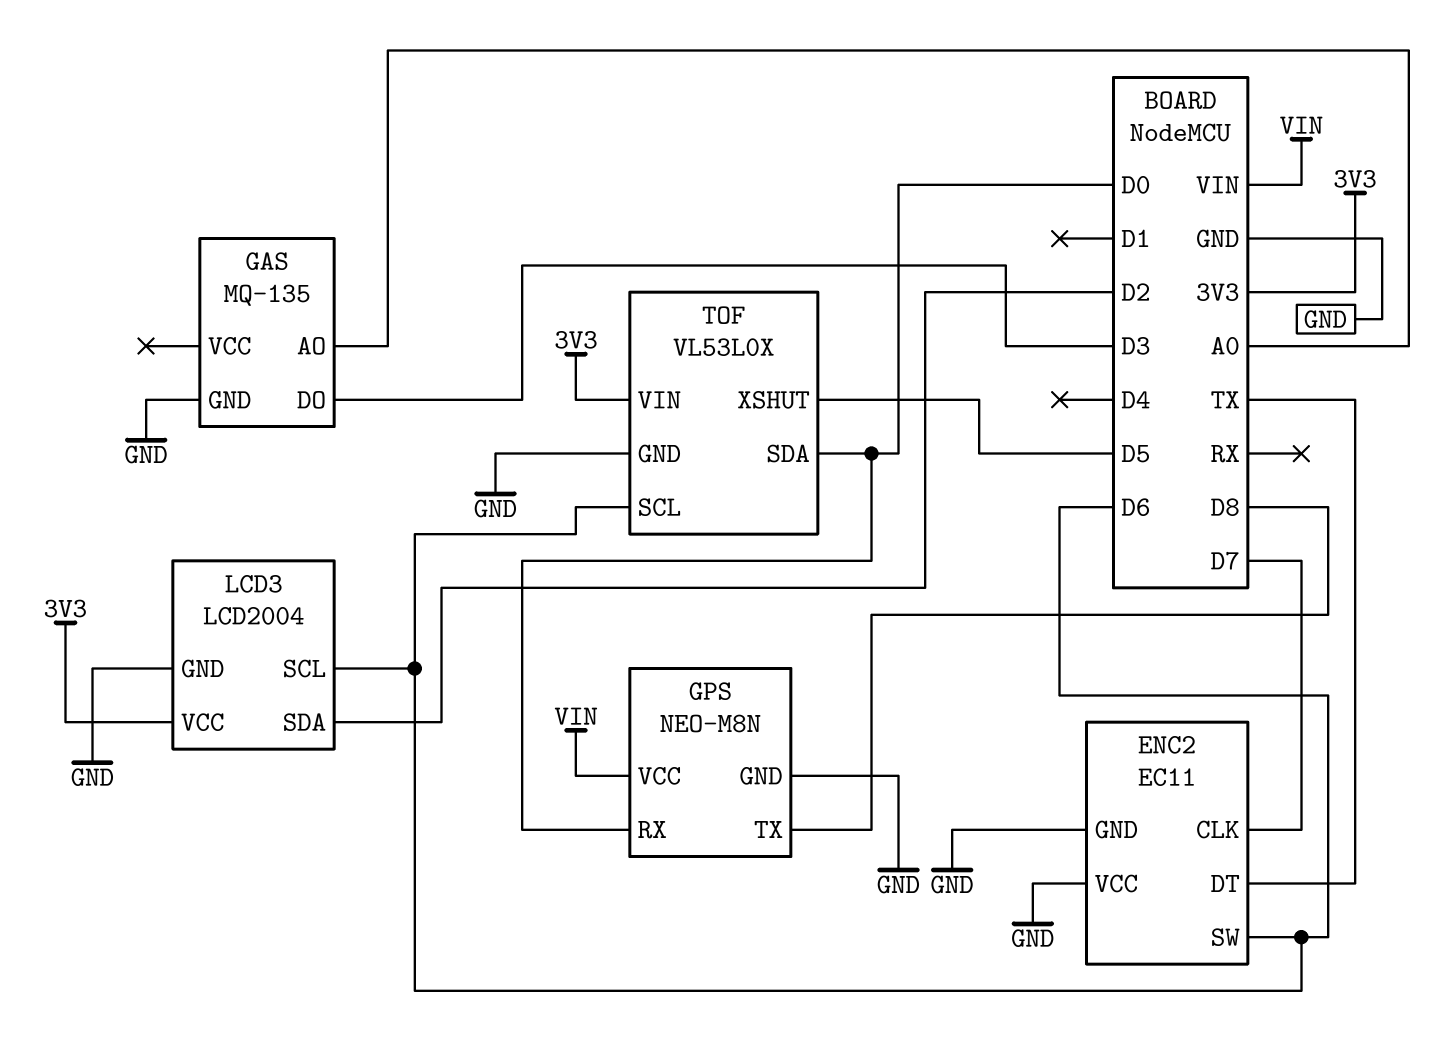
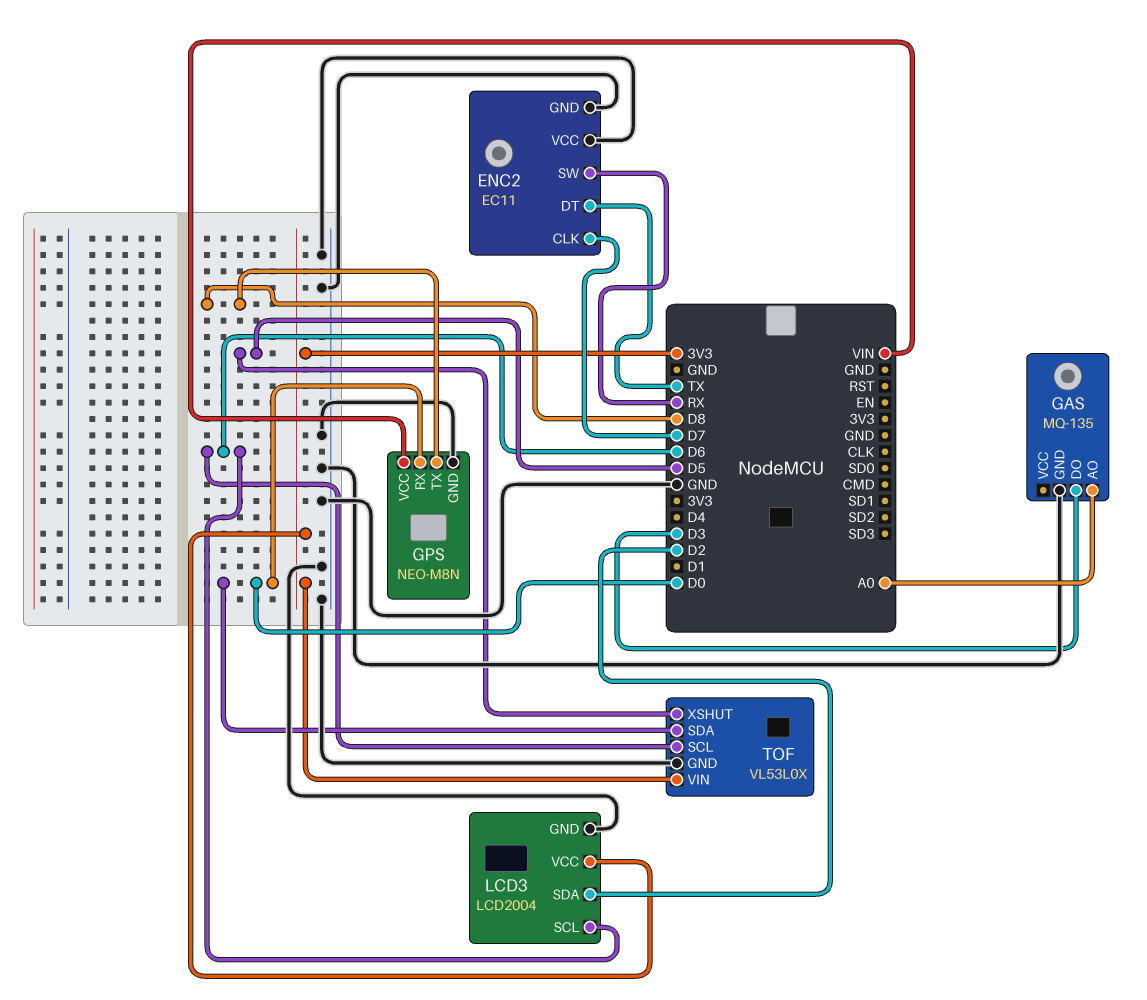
ENC2 pin SW: D6 -> RX

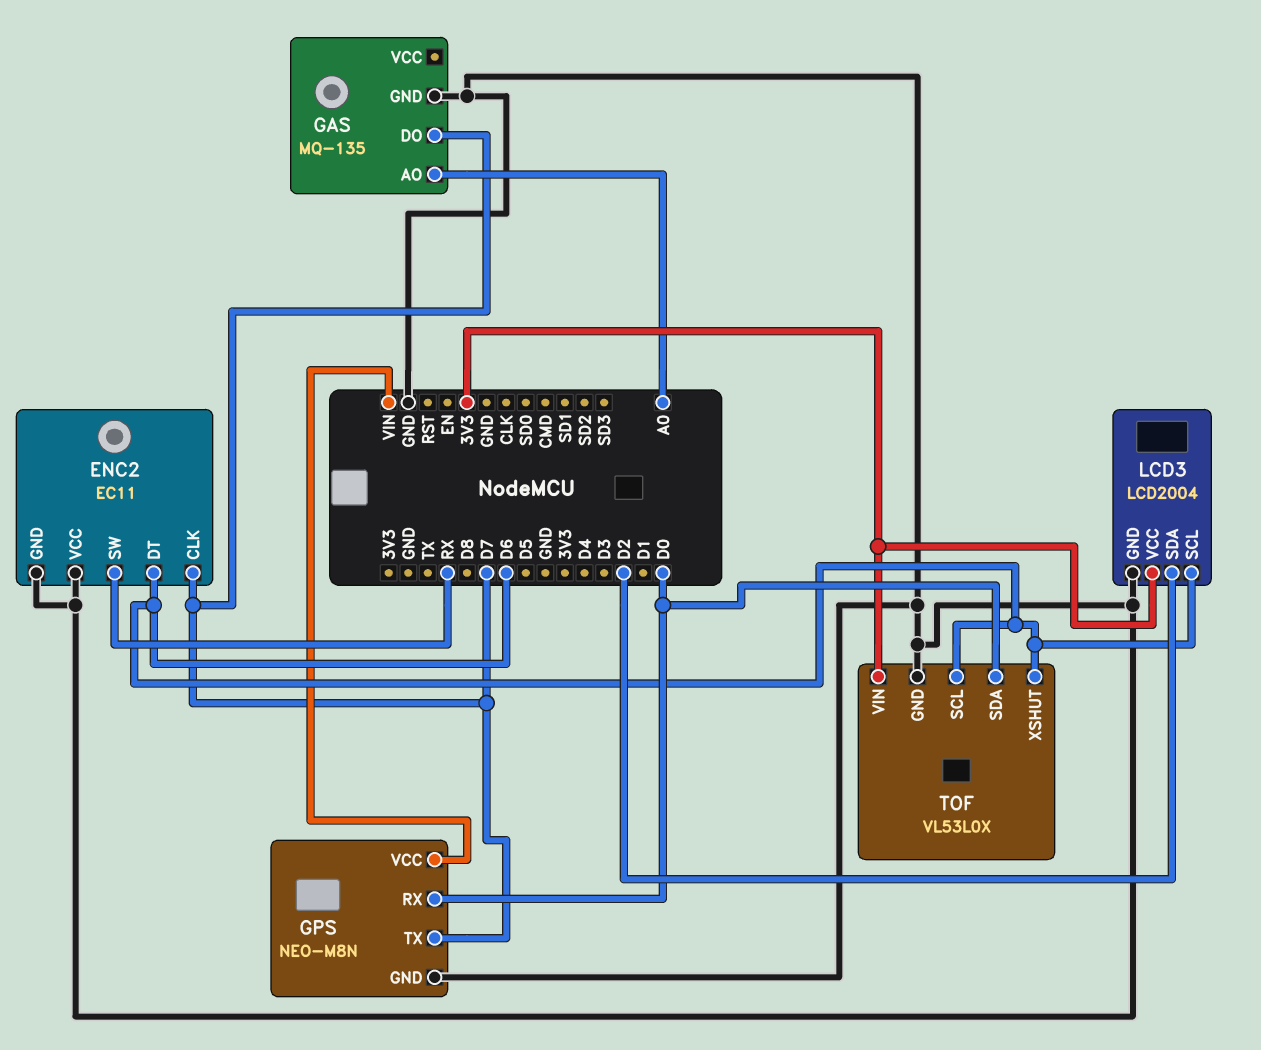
ENC2 pin DT: TX -> D6
GAS pin DO: D3 -> D7
GPS pin TX: D8 -> D7
TOF pin XSHUT: D5 -> D6

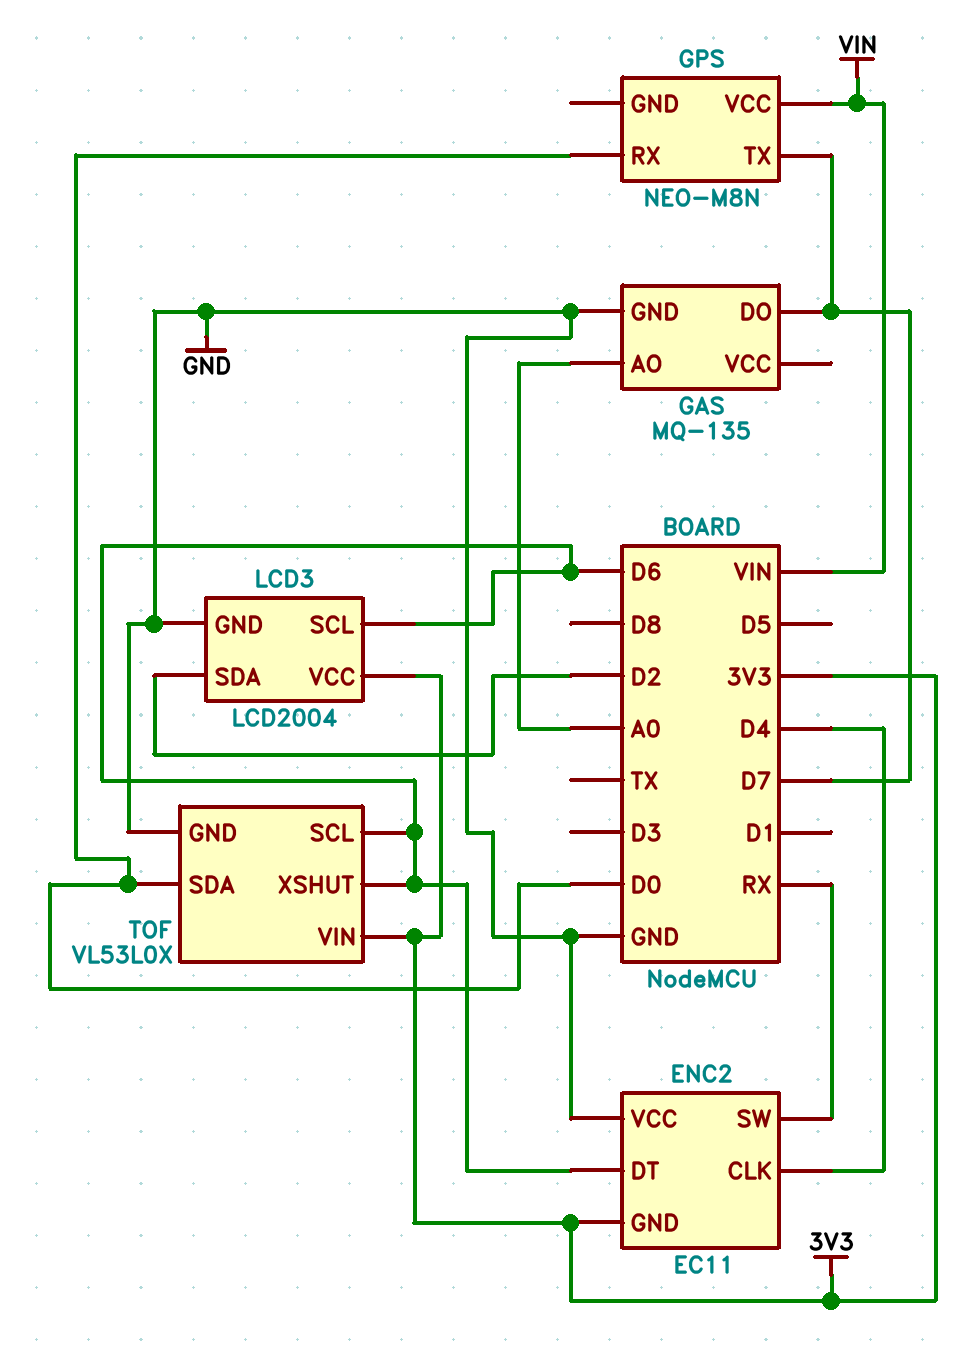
ENC2 pin CLK: D7 -> D4
ENC2 pin GND: GND -> 3V3
GPS pin GND: GND -> none

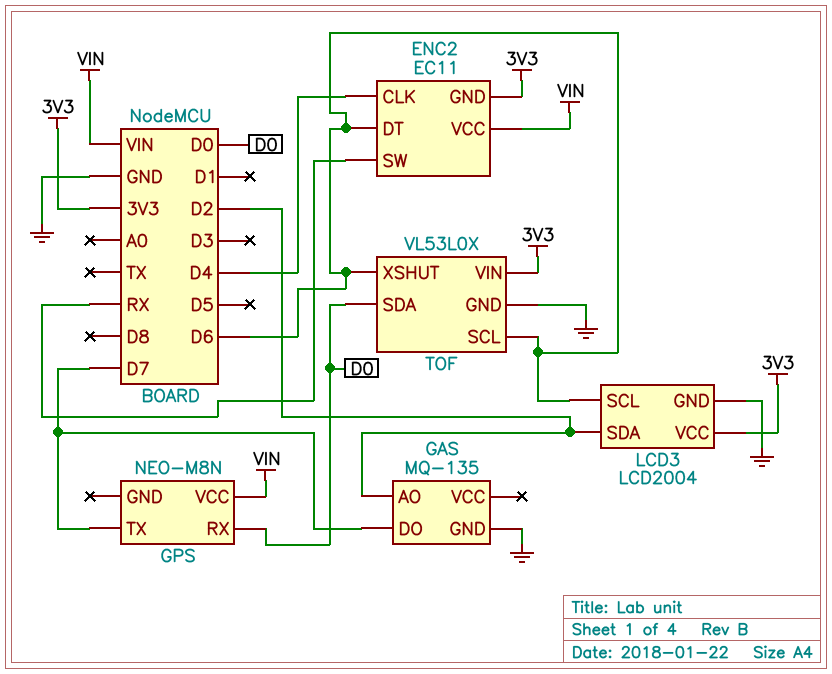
ENC2 pin VCC: GND -> VIN
GAS pin AO: A0 -> D2

